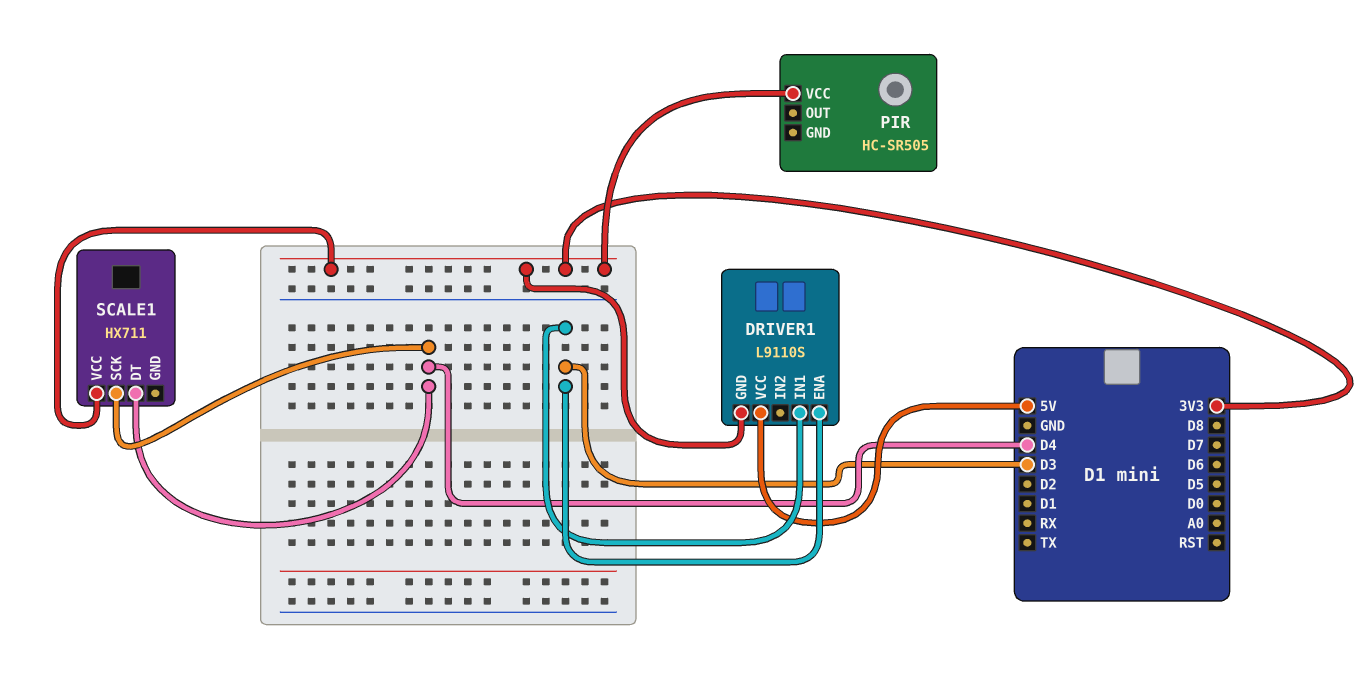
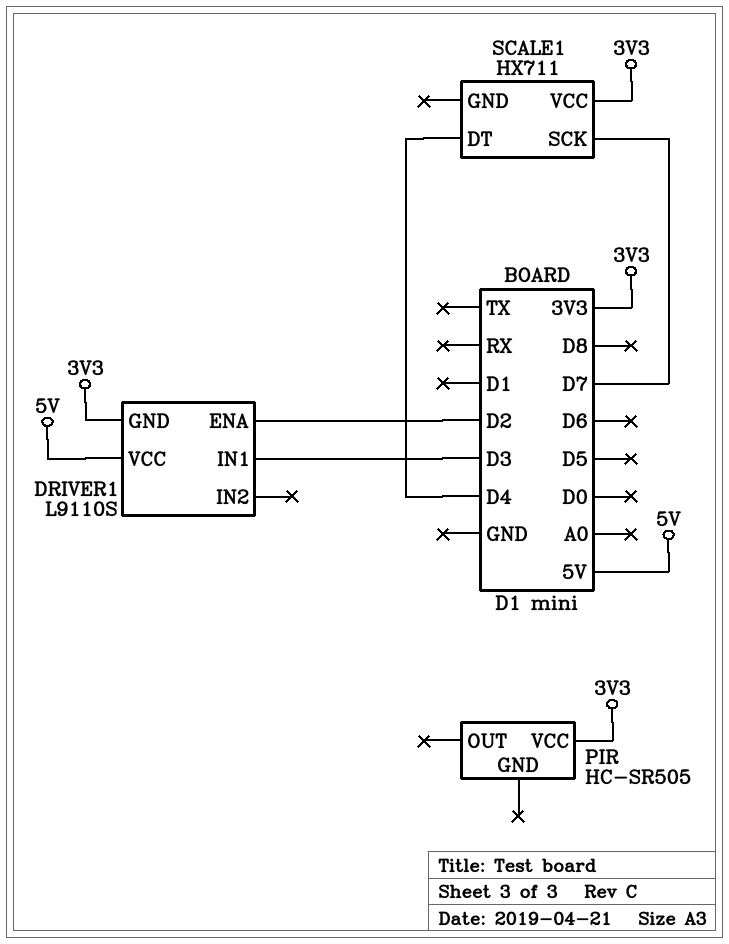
DRIVER1 pin ENA: D3 -> D2
SCALE1 pin SCK: D4 -> D7

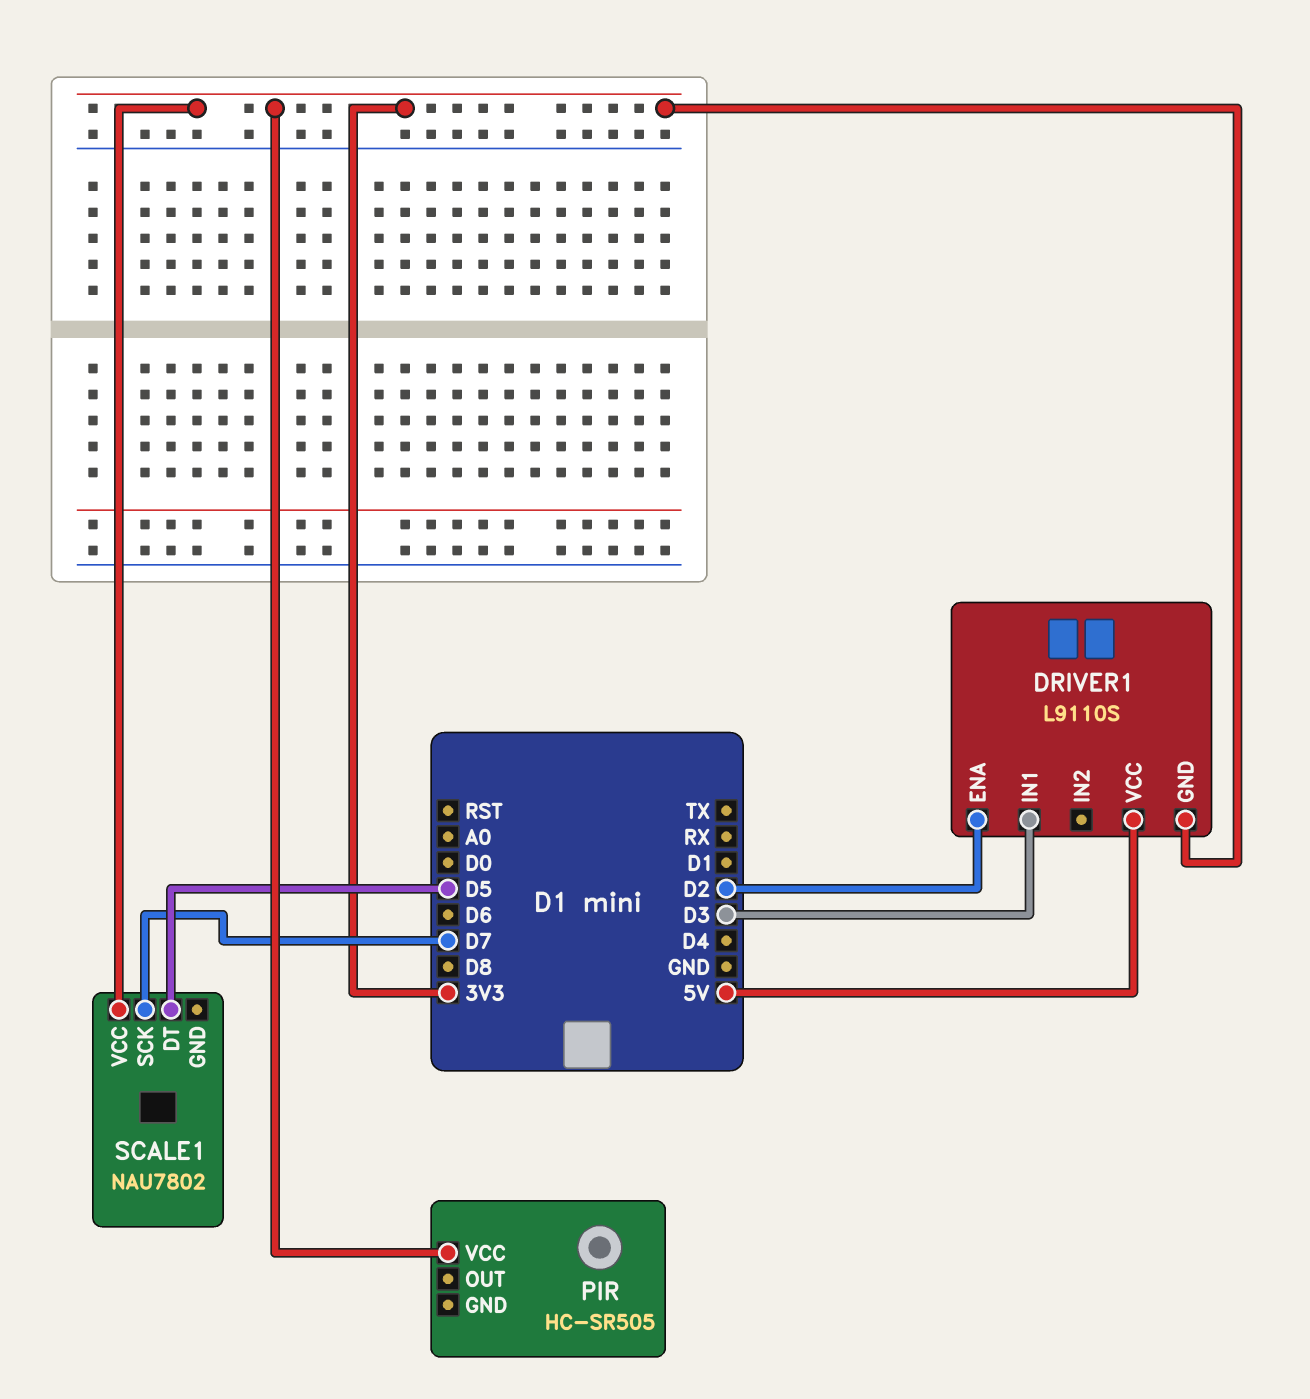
SCALE1: HX711 -> NAU7802
SCALE1 pin DT: D4 -> D5

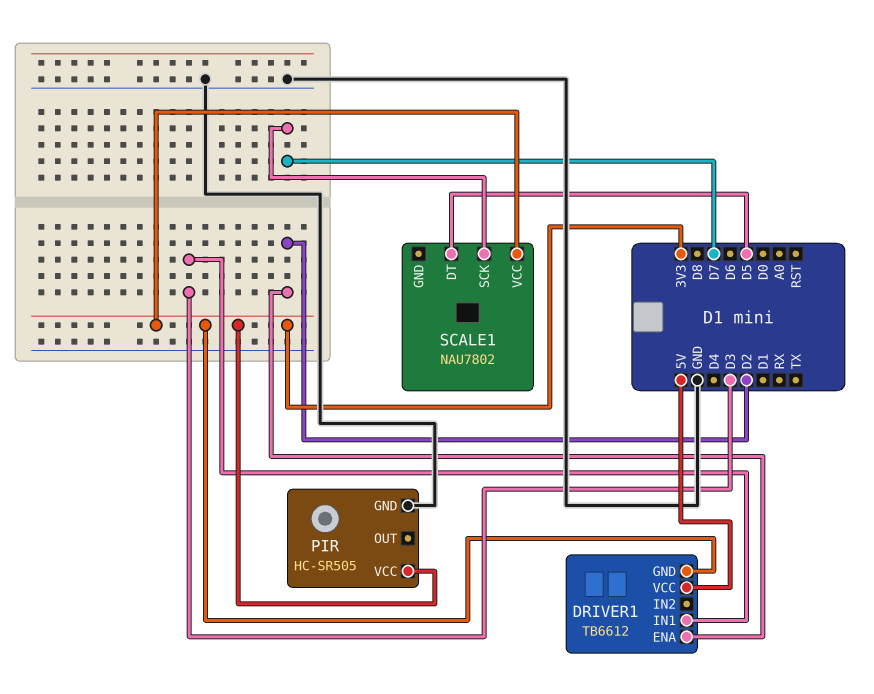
DRIVER1: L9110S -> TB6612
PIR pin GND: none -> GND

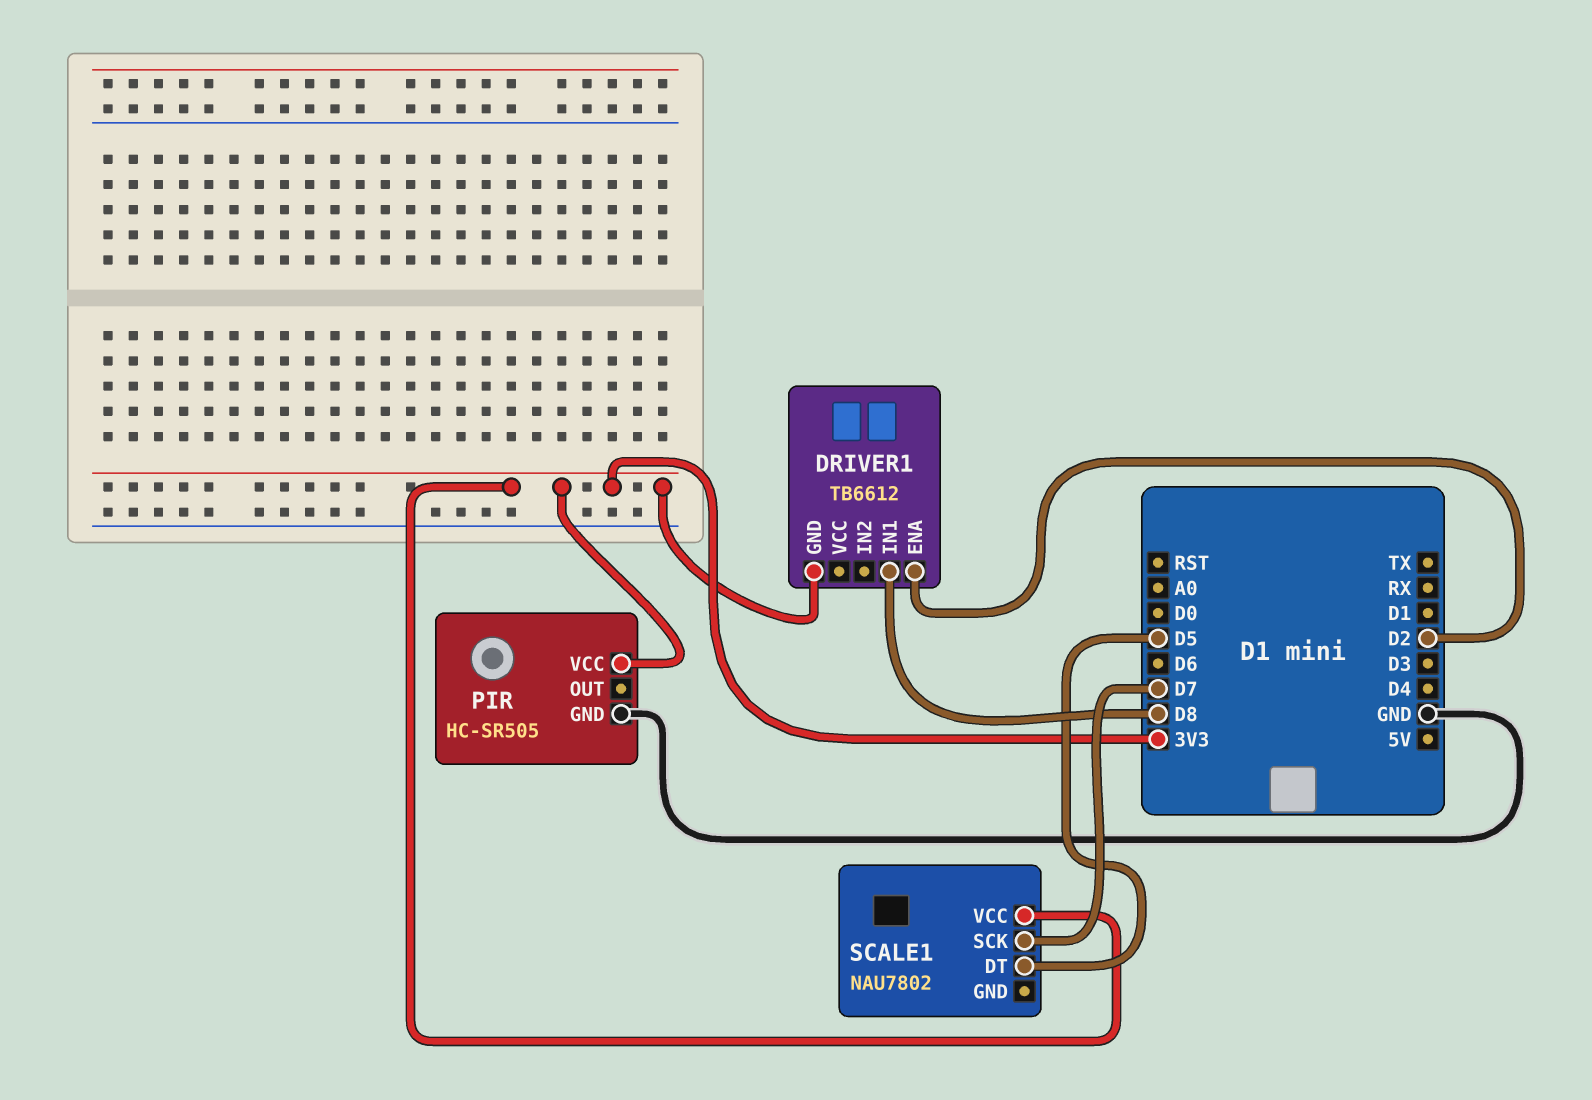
DRIVER1 pin IN1: D3 -> D8
DRIVER1 pin VCC: 5V -> none

